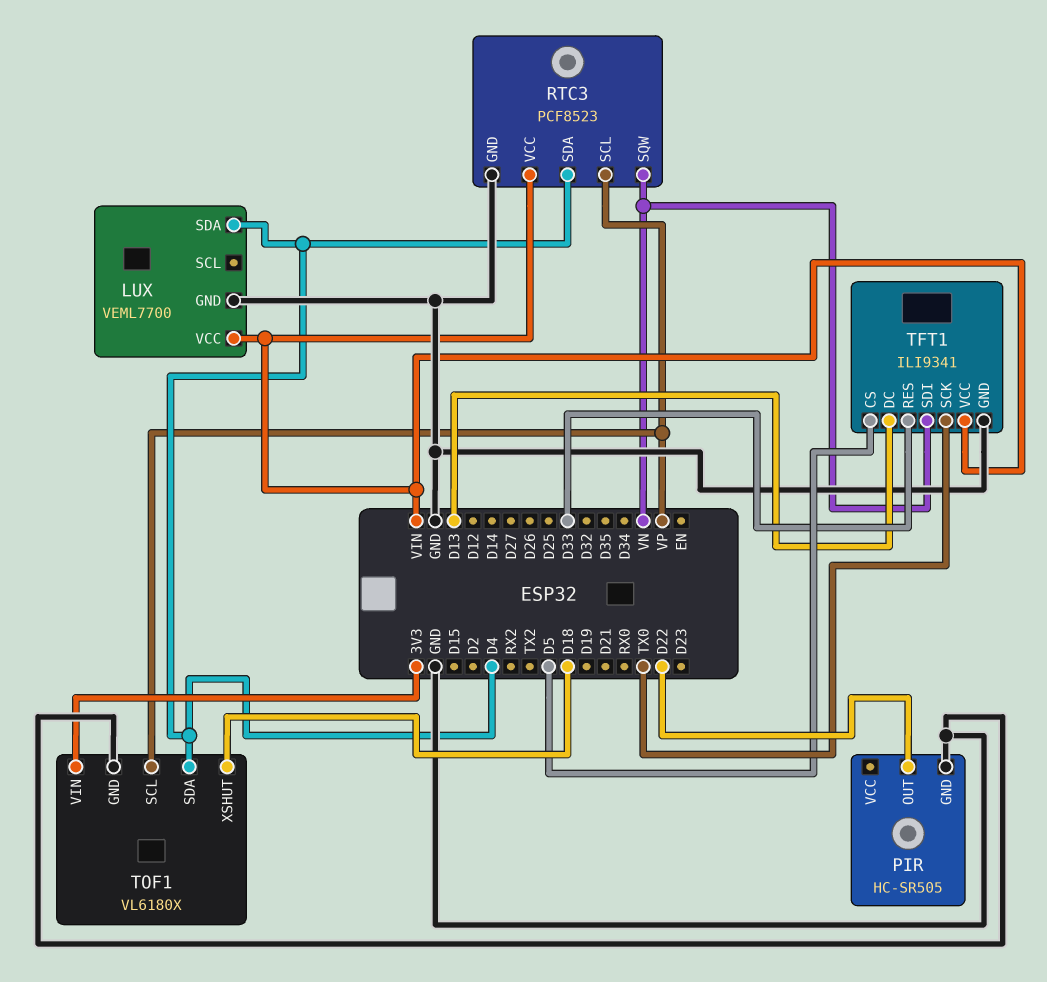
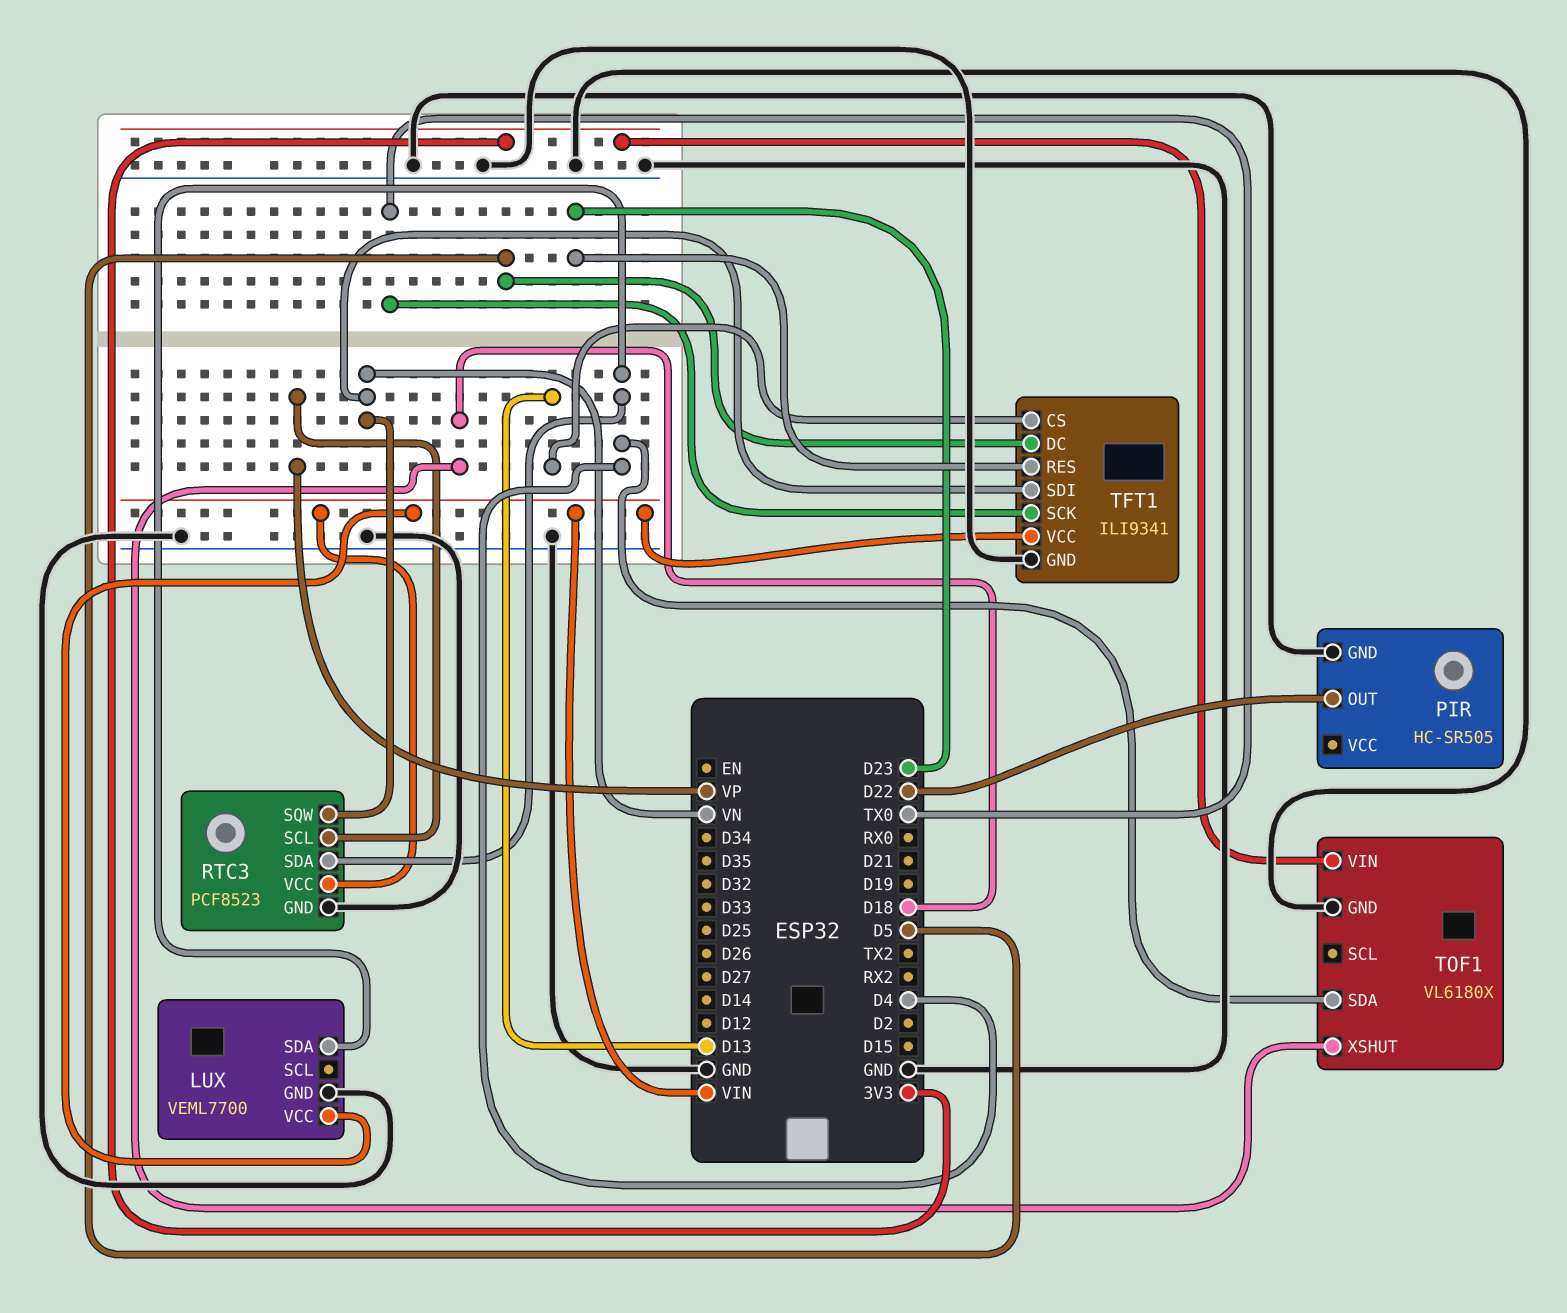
TFT1 pin CS: D5 -> D13
TFT1 pin DC: D13 -> D5
TFT1 pin RES: D33 -> D23
TOF1 pin SCL: VP -> none

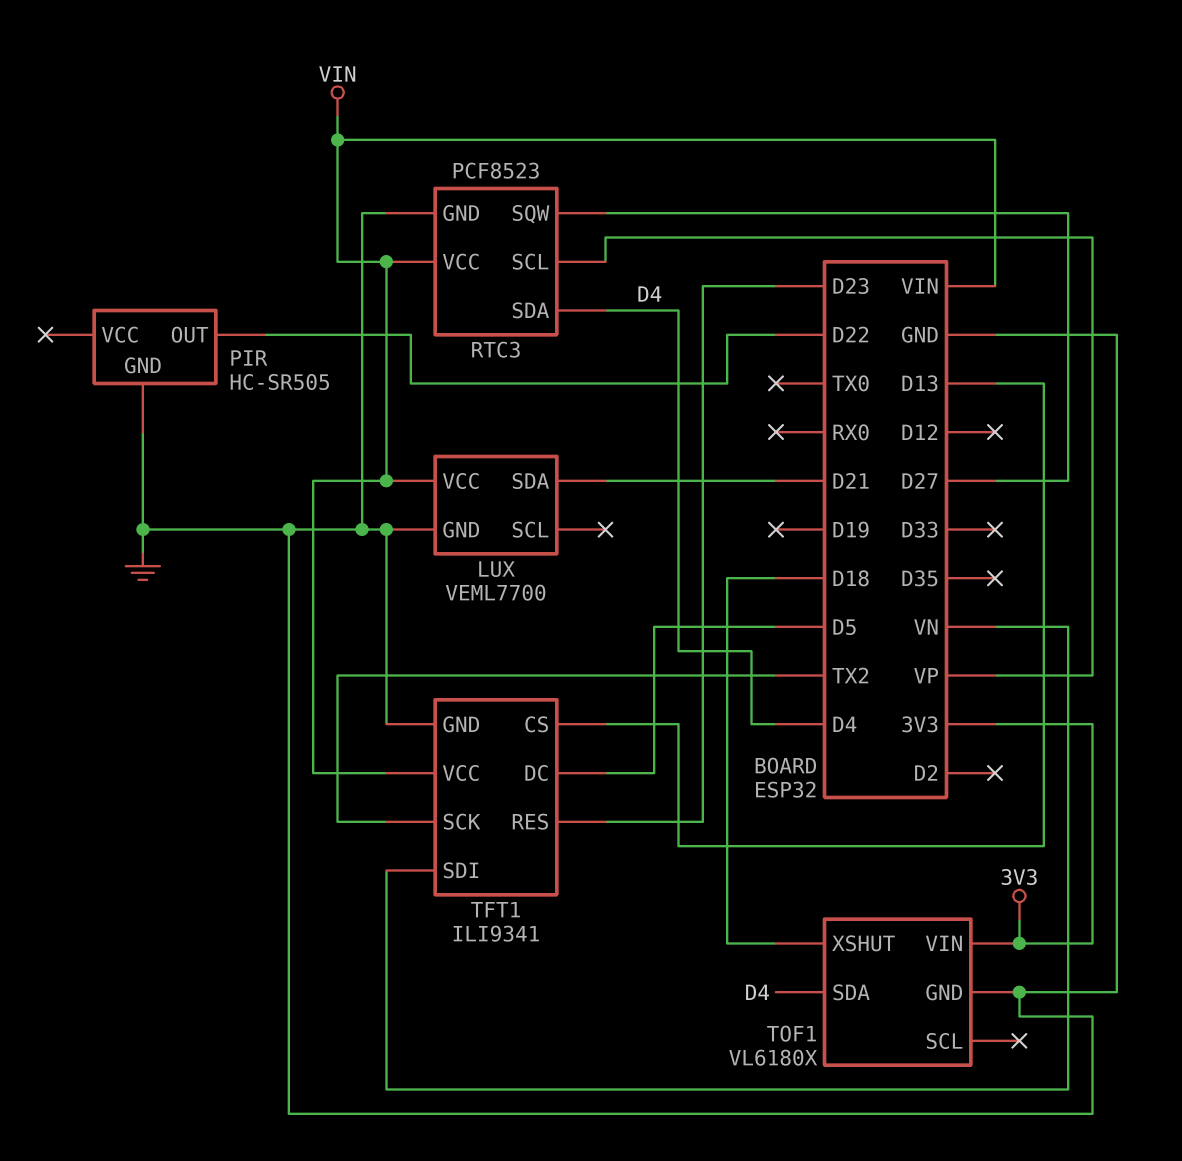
LUX pin SDA: D4 -> D21
RTC3 pin SQW: VN -> D27
TFT1 pin SCK: TX0 -> TX2

